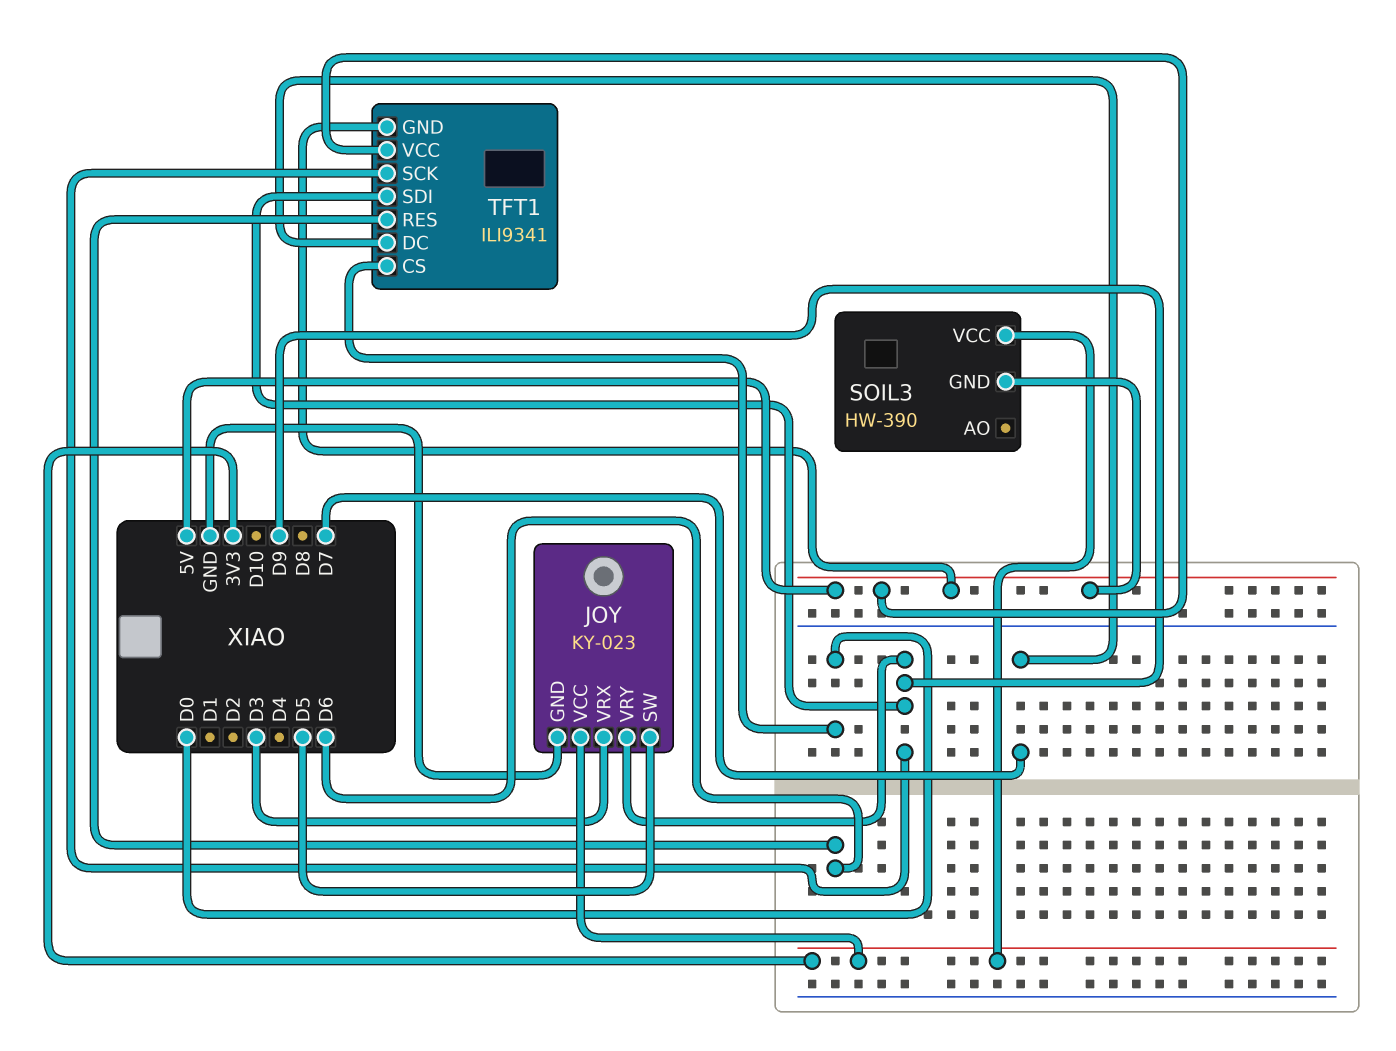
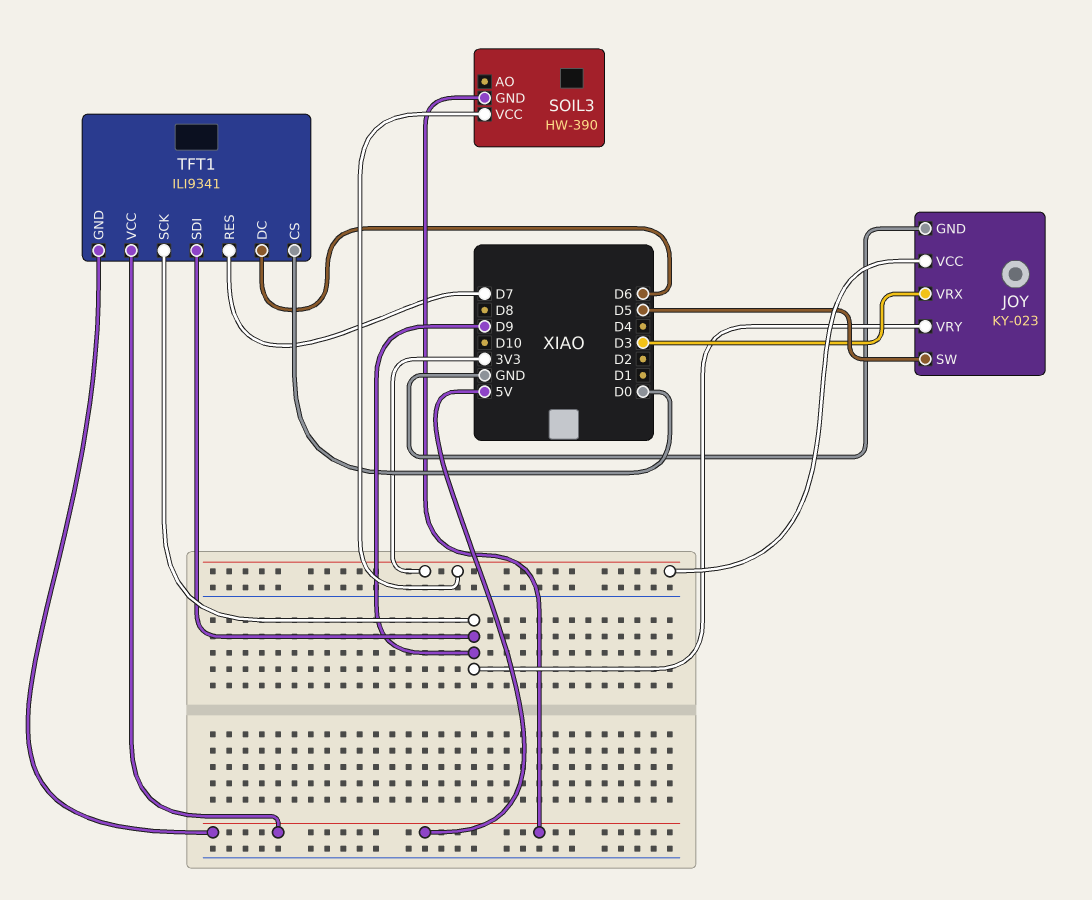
TFT1 pin DC: D7 -> D6
TFT1 pin RES: D6 -> D7

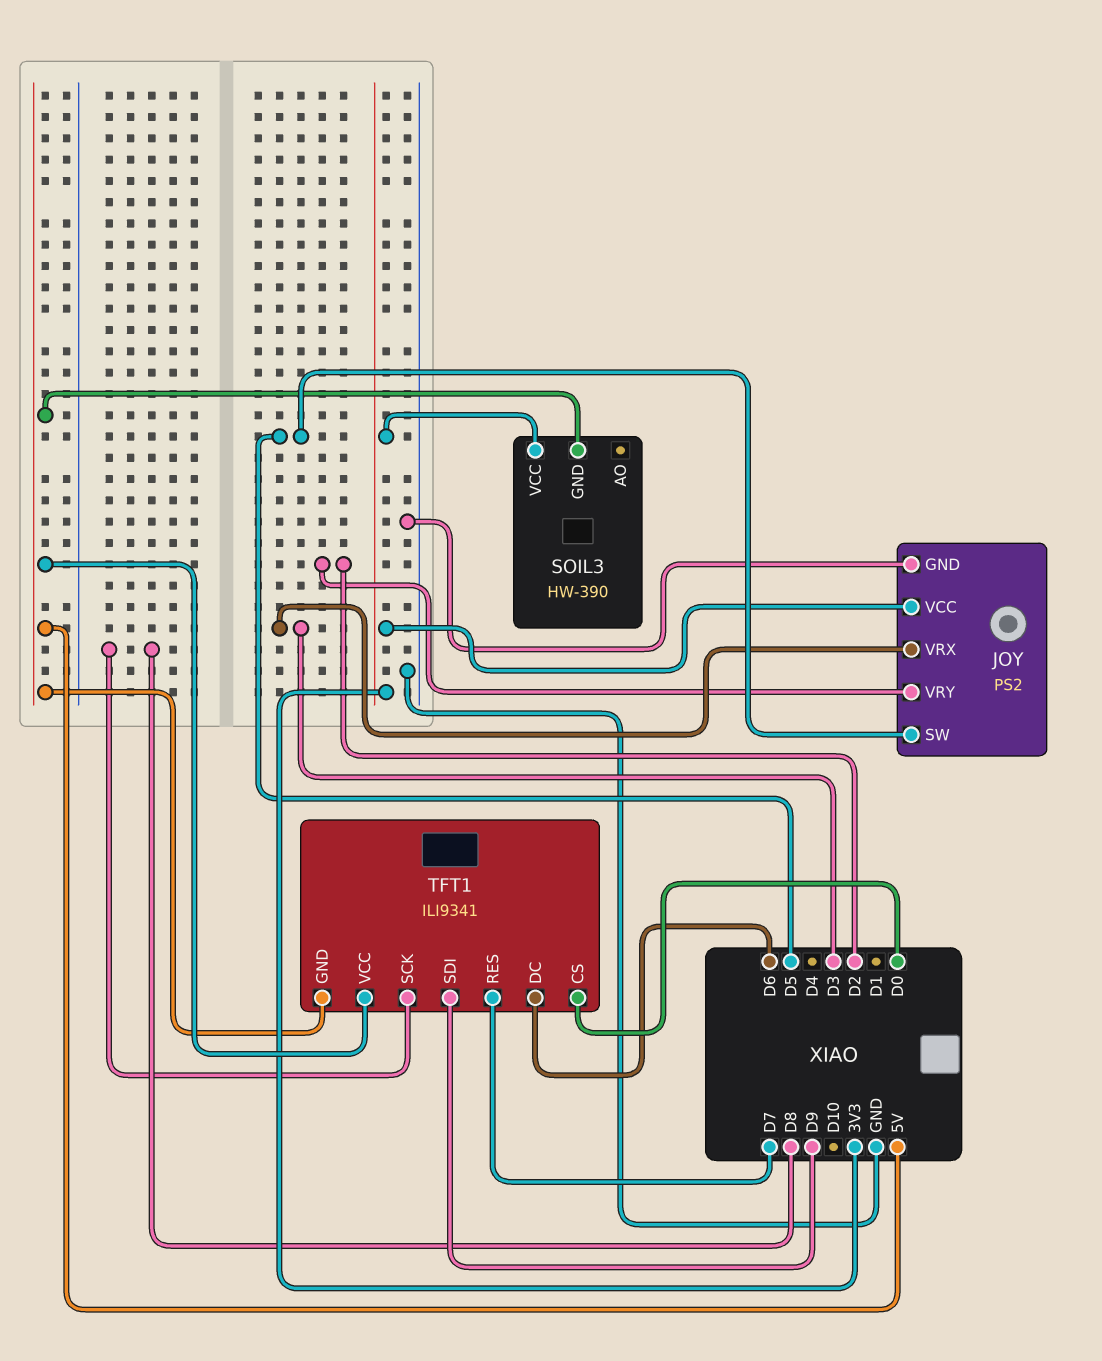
JOY: KY-023 -> PS2
JOY pin VRY: D9 -> D2
TFT1 pin SCK: D9 -> D8

